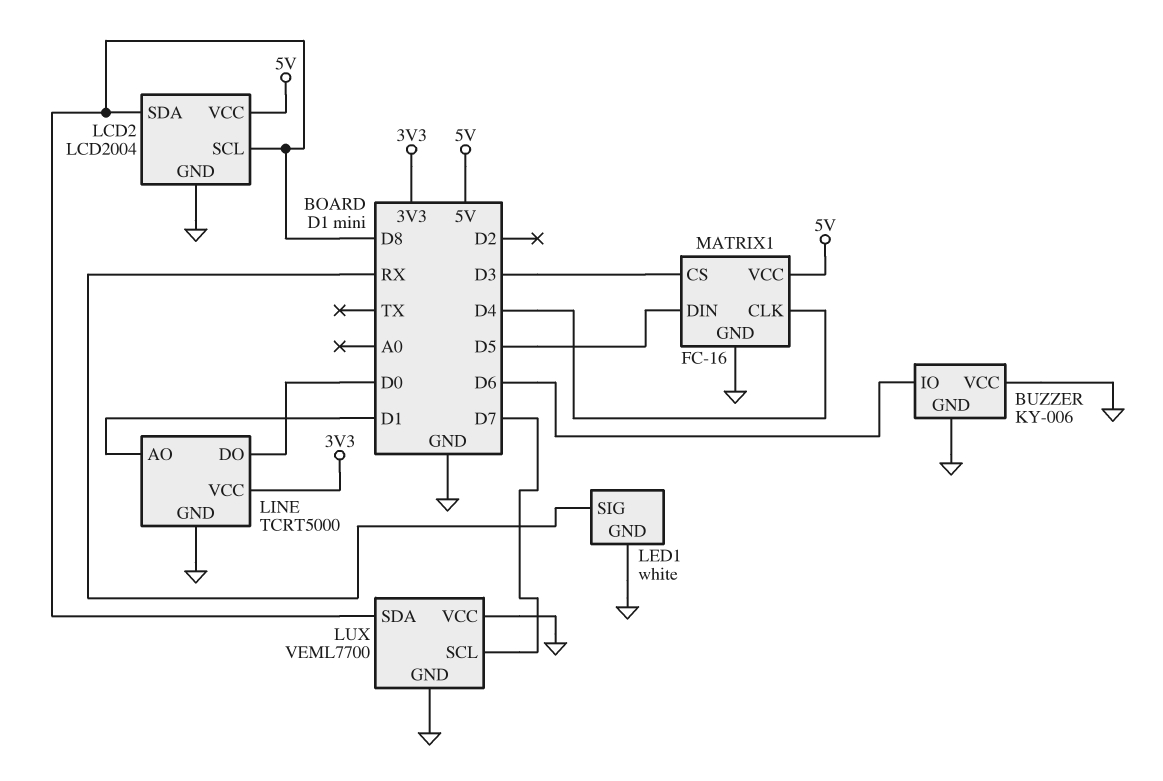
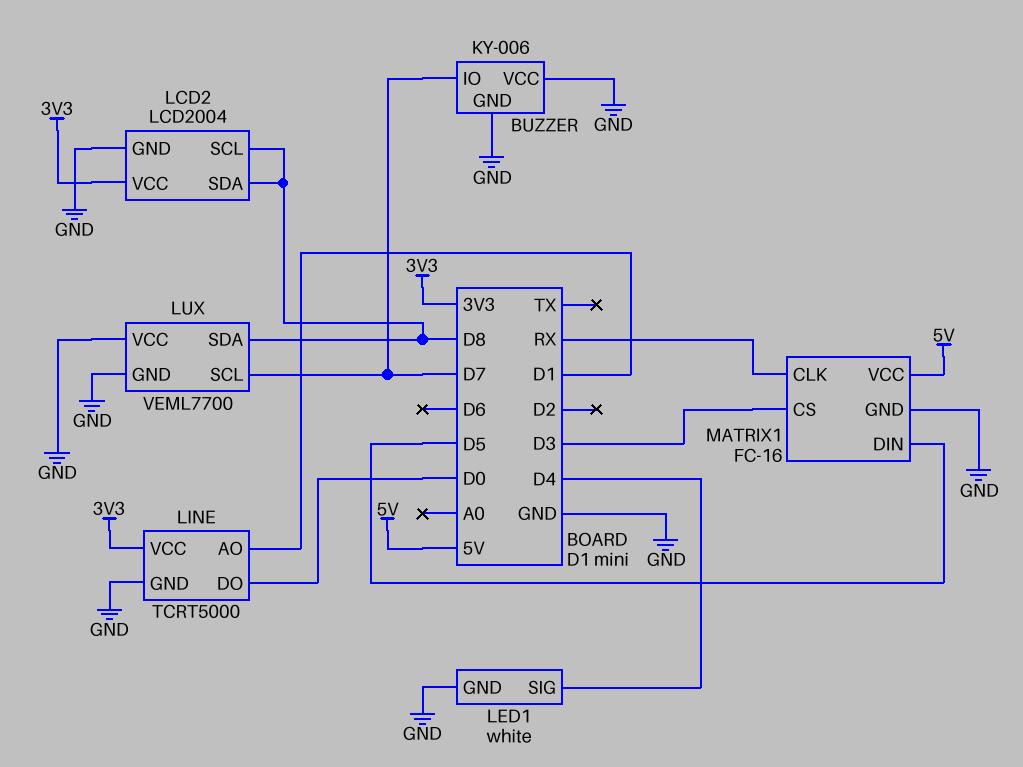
BUZZER pin IO: D6 -> D7
LCD2 pin VCC: 5V -> 3V3
LED1 pin SIG: RX -> D4
MATRIX1 pin CLK: D4 -> RX

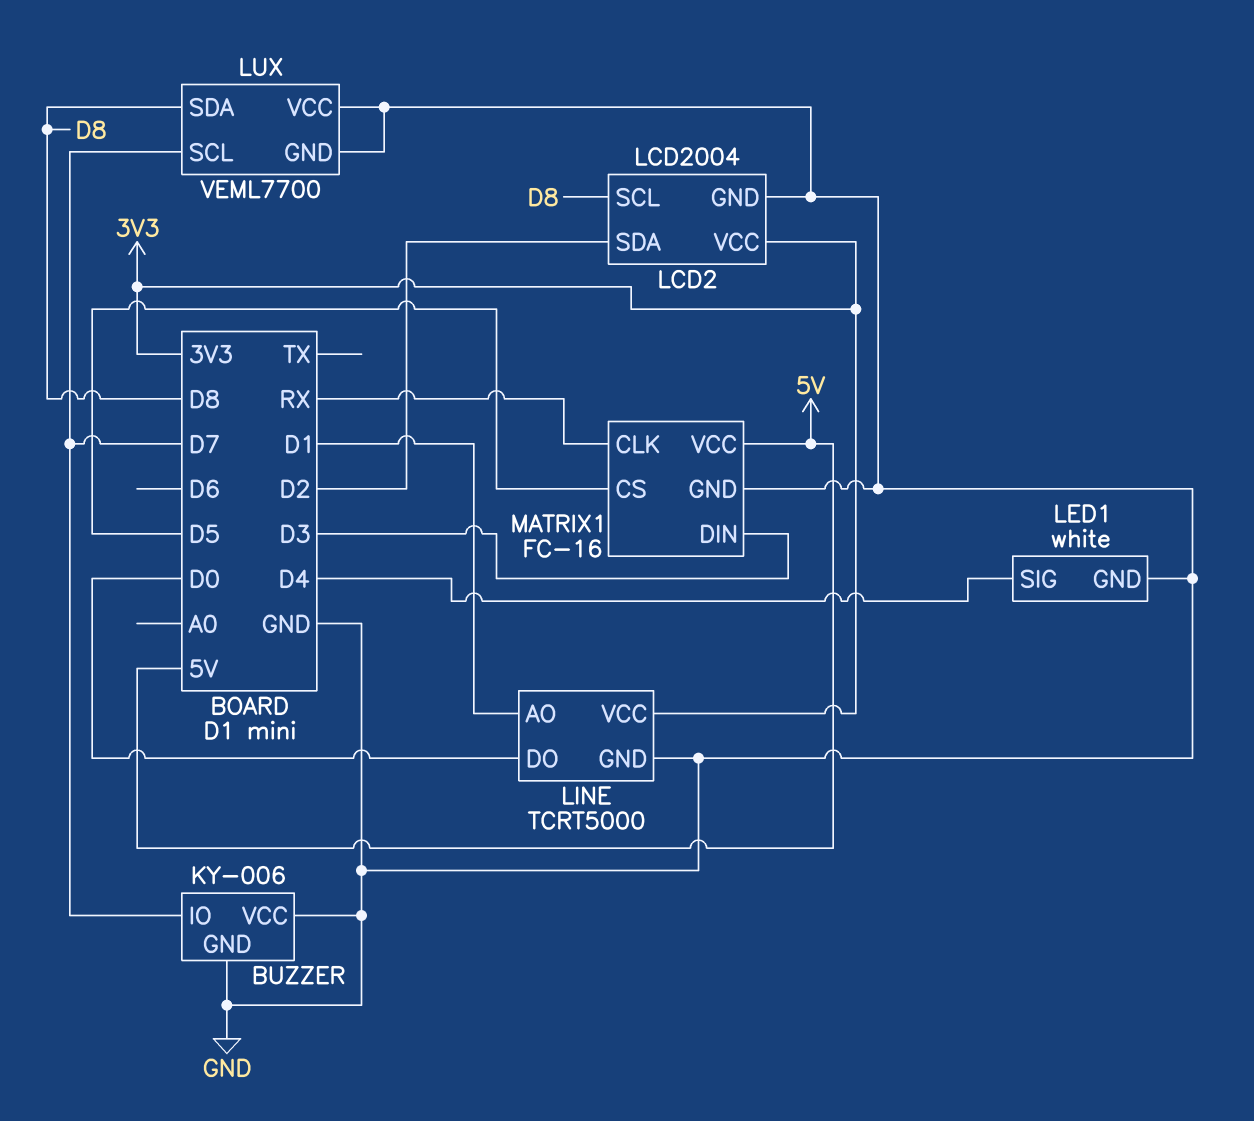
LCD2 pin SDA: D8 -> D2
MATRIX1 pin CS: D3 -> D5
MATRIX1 pin DIN: D5 -> D3

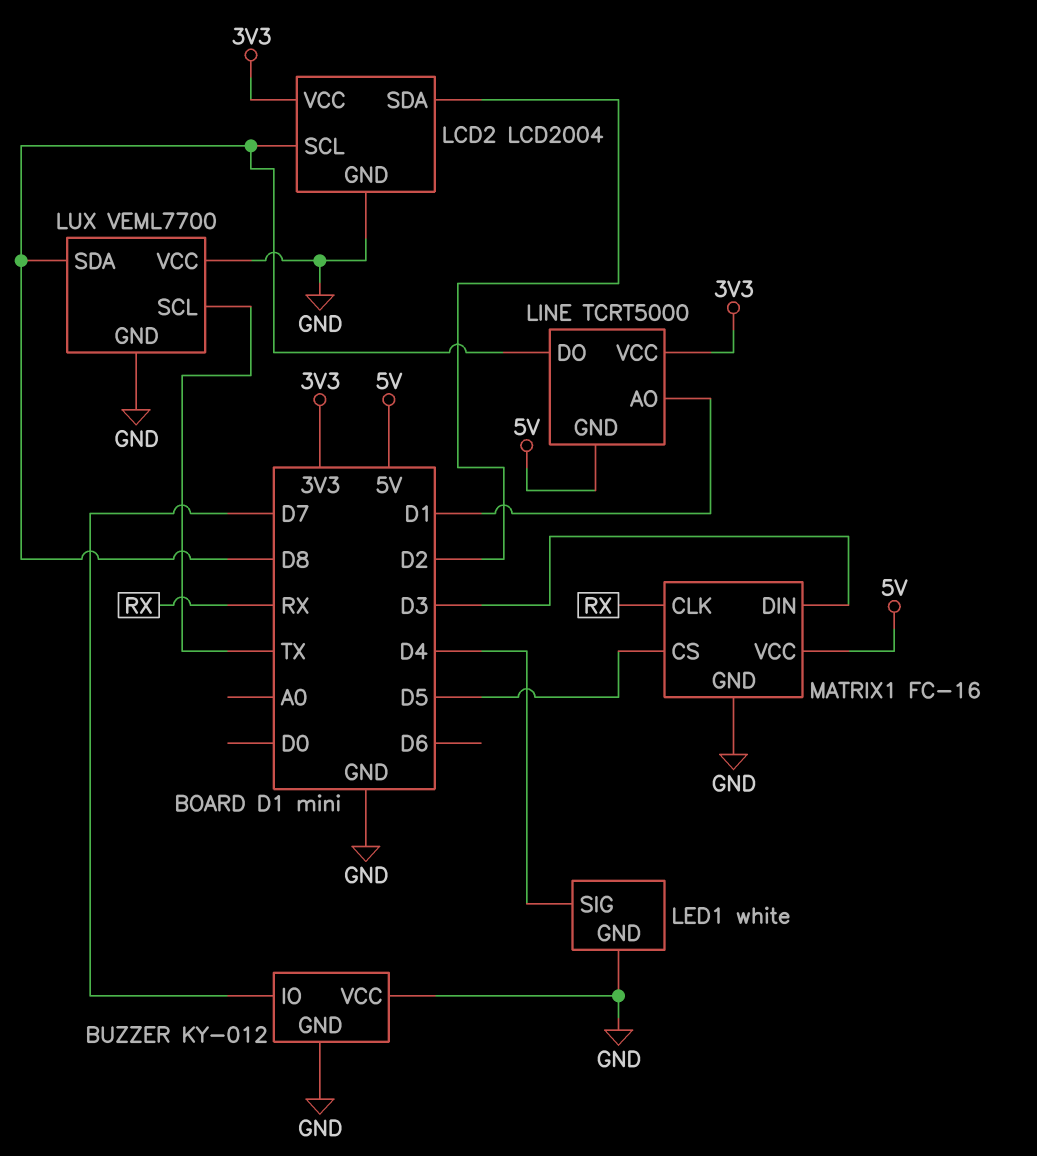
BUZZER: KY-006 -> KY-012
LINE pin DO: D0 -> D8
LINE pin GND: GND -> 5V
LUX pin SCL: D7 -> TX

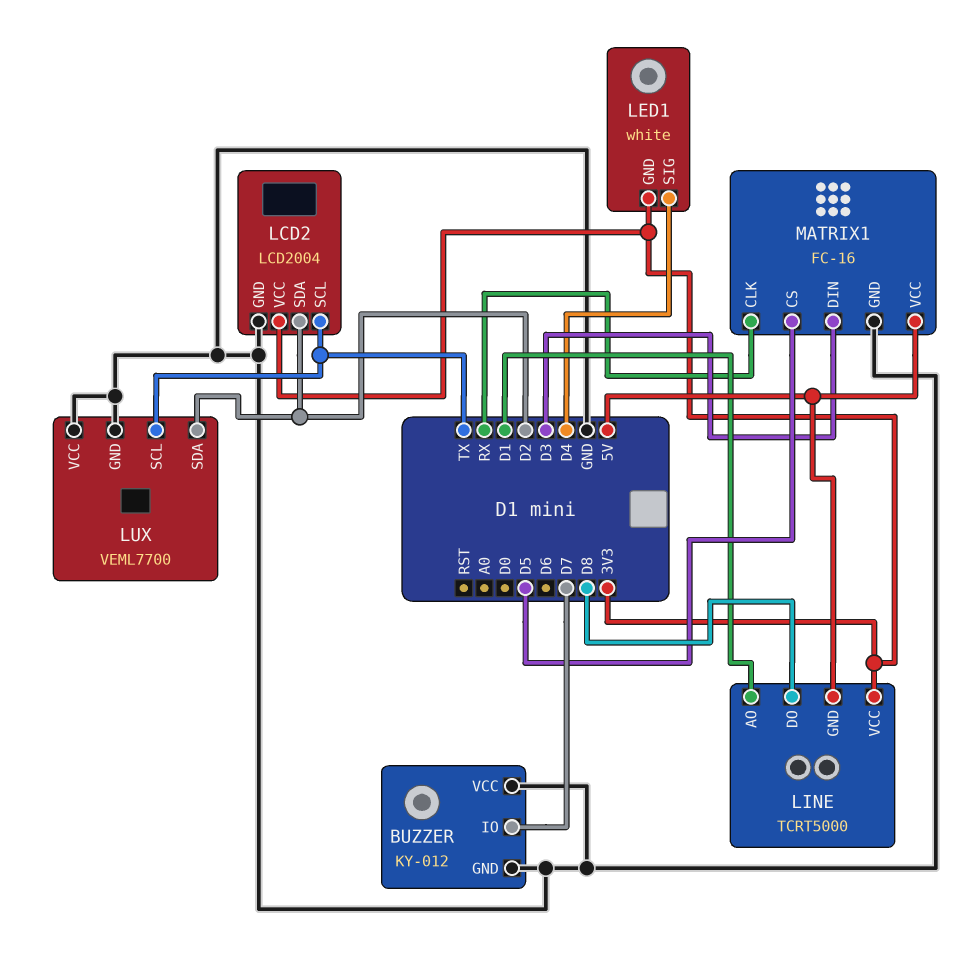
LCD2 pin SCL: D8 -> TX
LED1 pin GND: GND -> 3V3
LUX pin SDA: D8 -> D2

